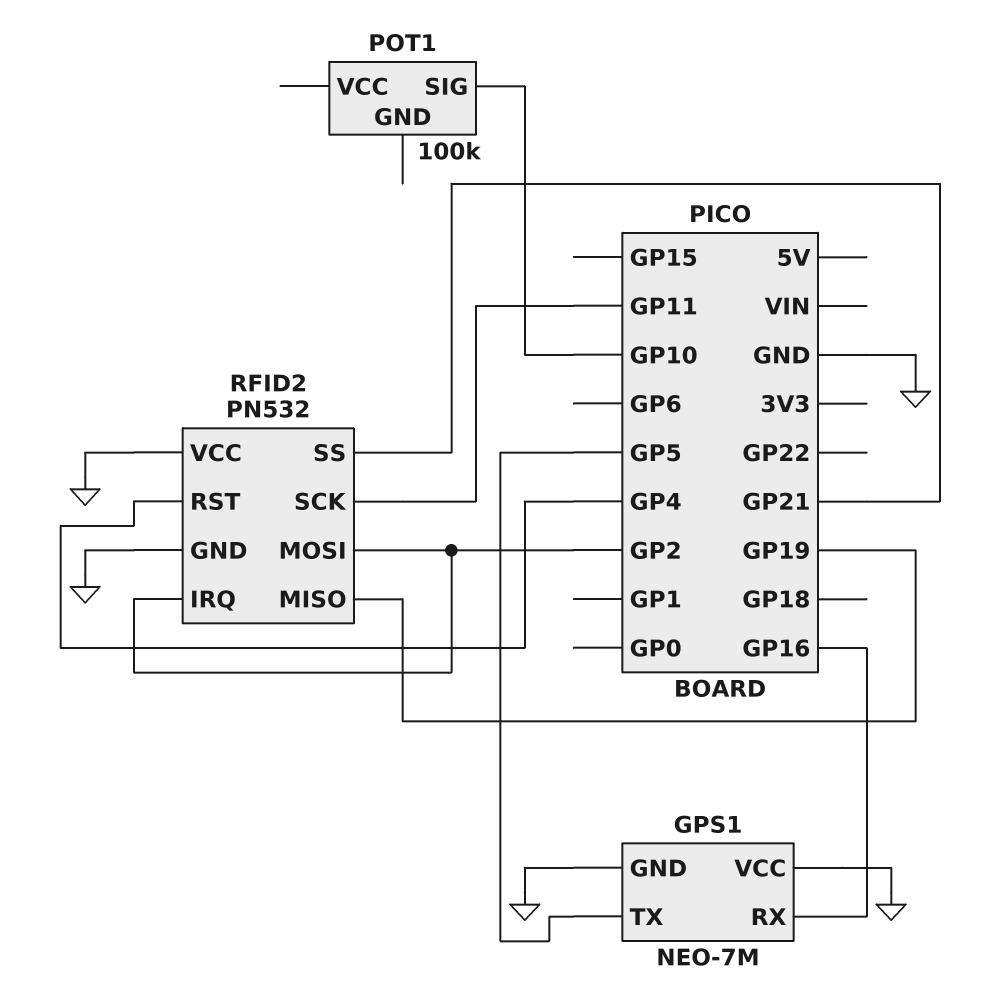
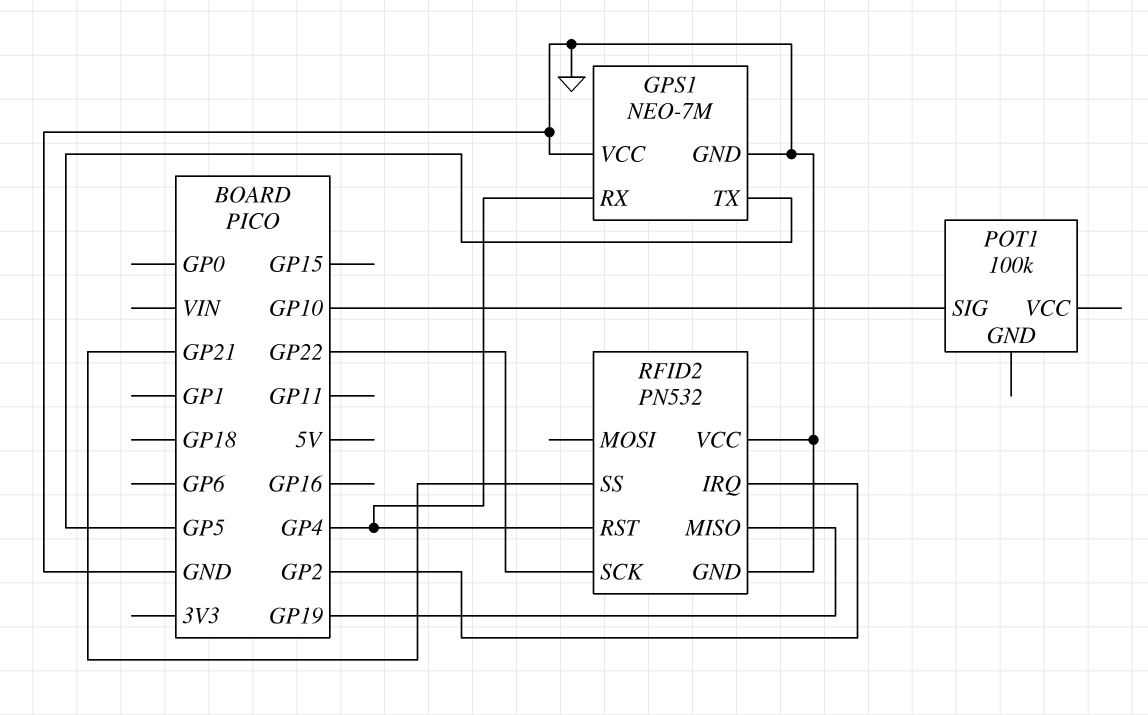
GPS1 pin RX: GP16 -> GP4
RFID2 pin MOSI: GP2 -> none
RFID2 pin SCK: GP11 -> GP22

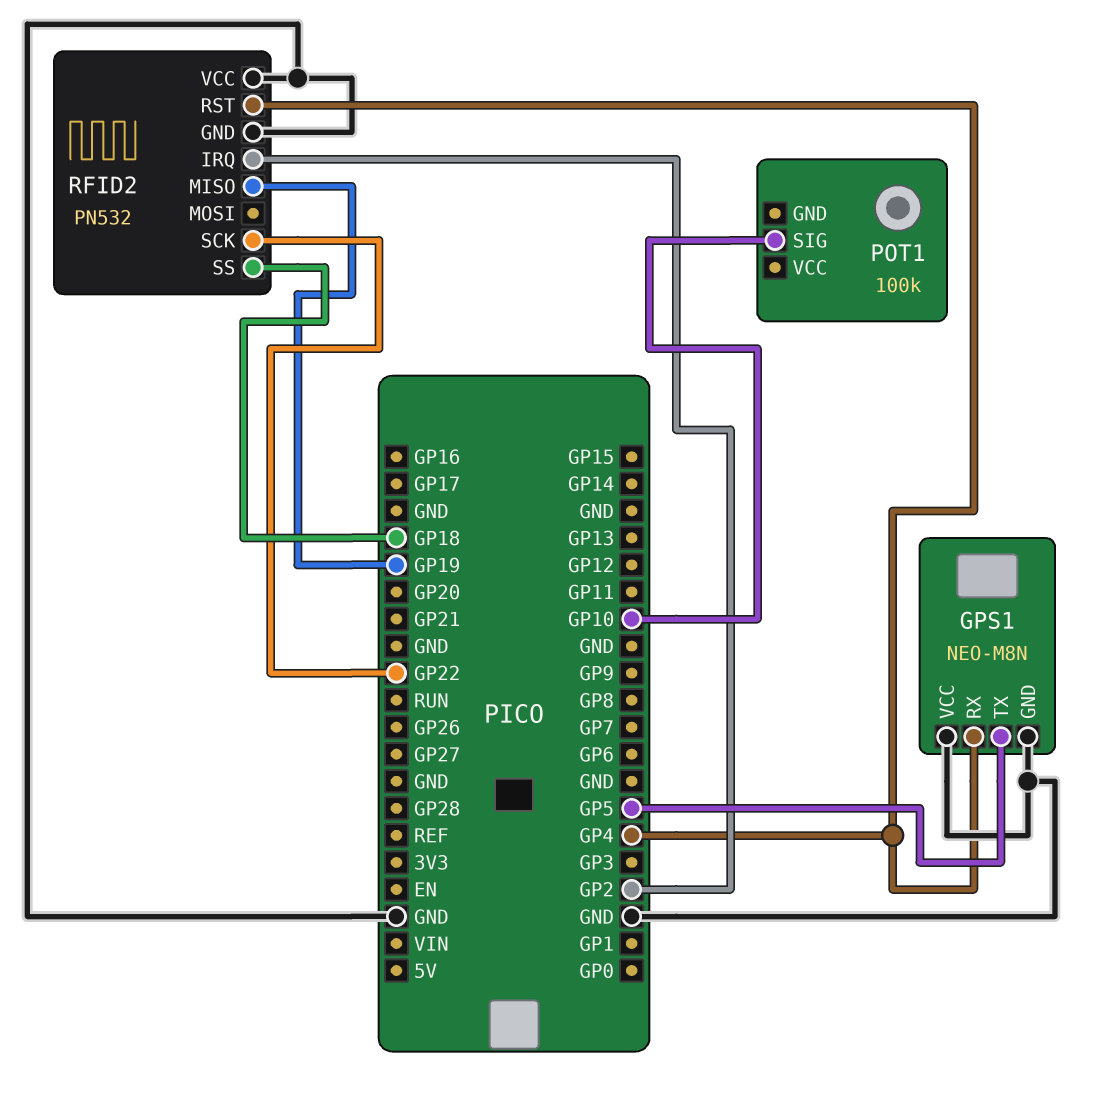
GPS1: NEO-7M -> NEO-M8N
RFID2 pin SS: GP21 -> GP18

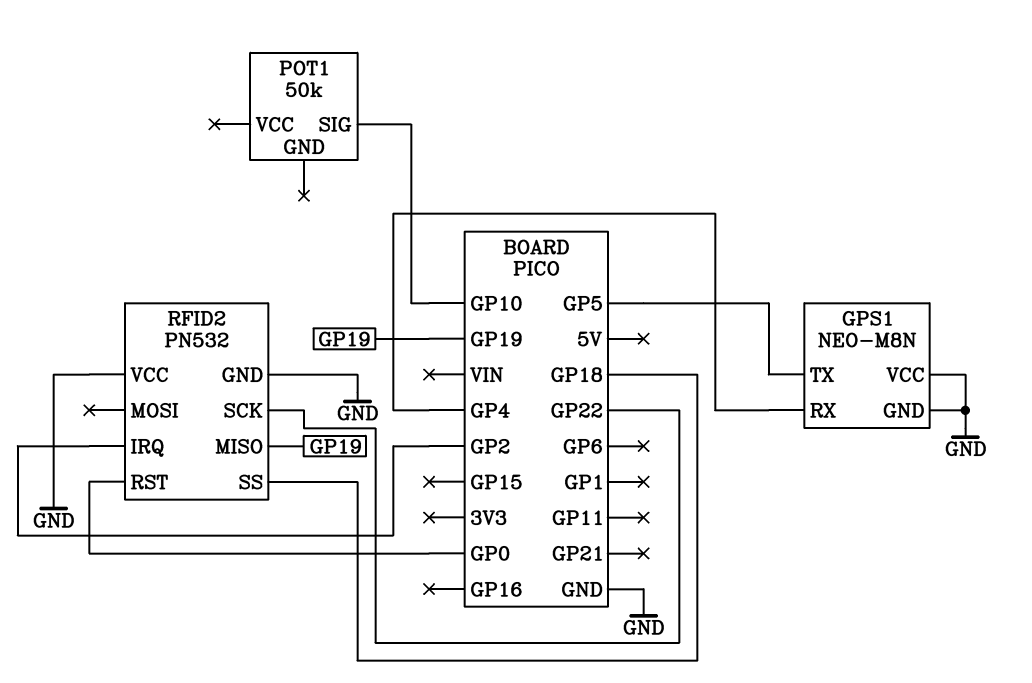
POT1: 100k -> 50k
RFID2 pin RST: GP4 -> GP0

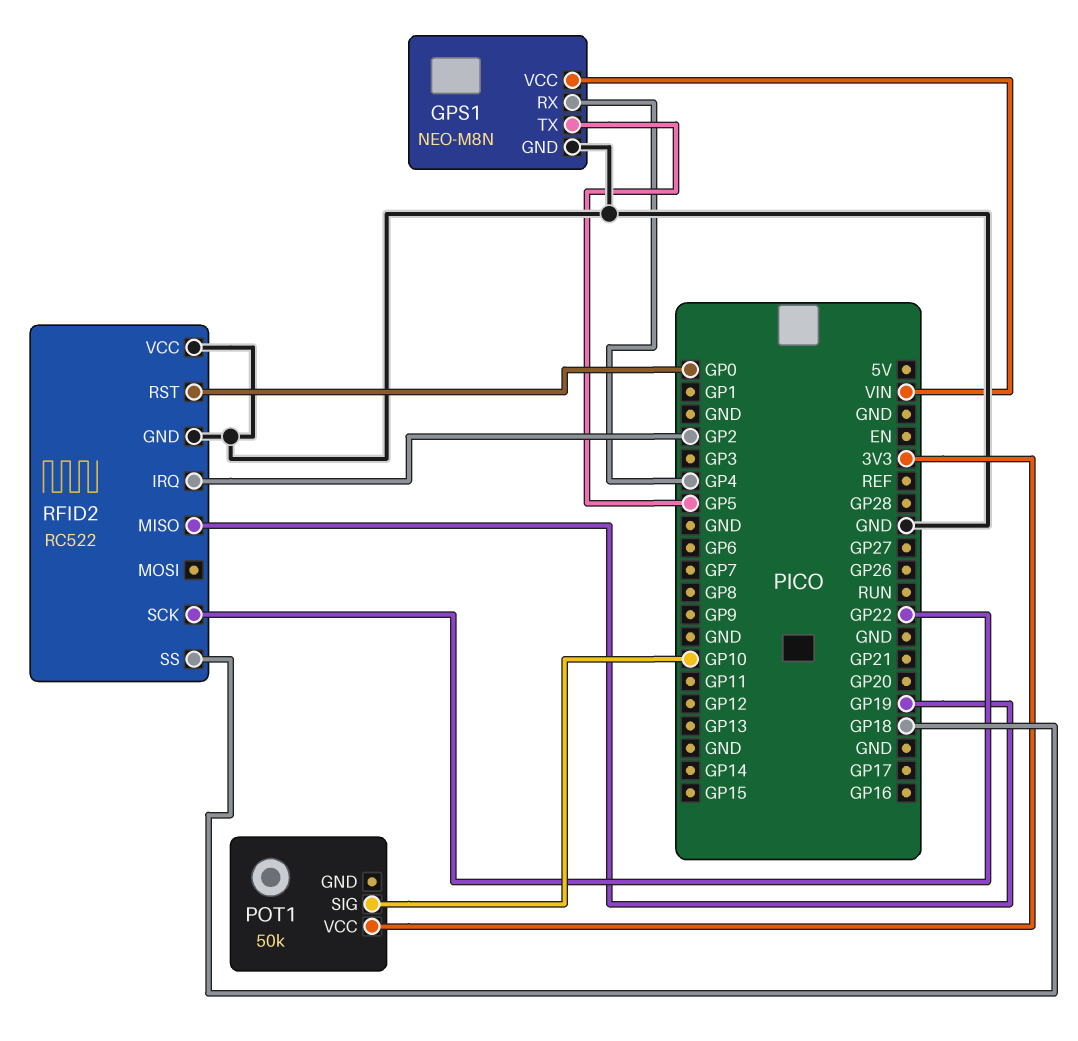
GPS1 pin VCC: GND -> VIN
POT1 pin VCC: none -> 3V3
RFID2: PN532 -> RC522

